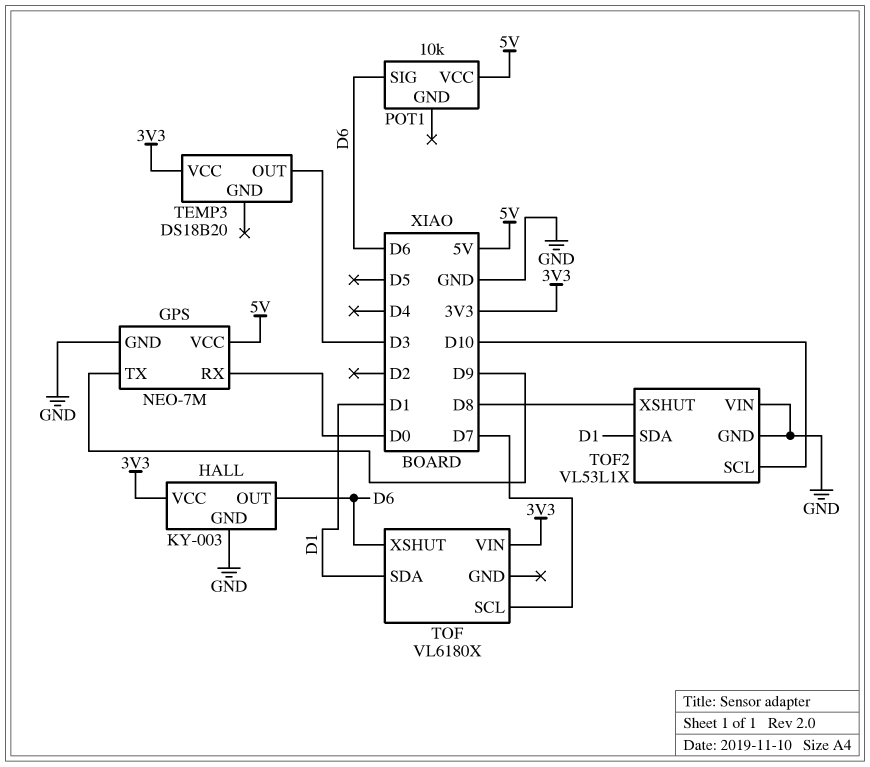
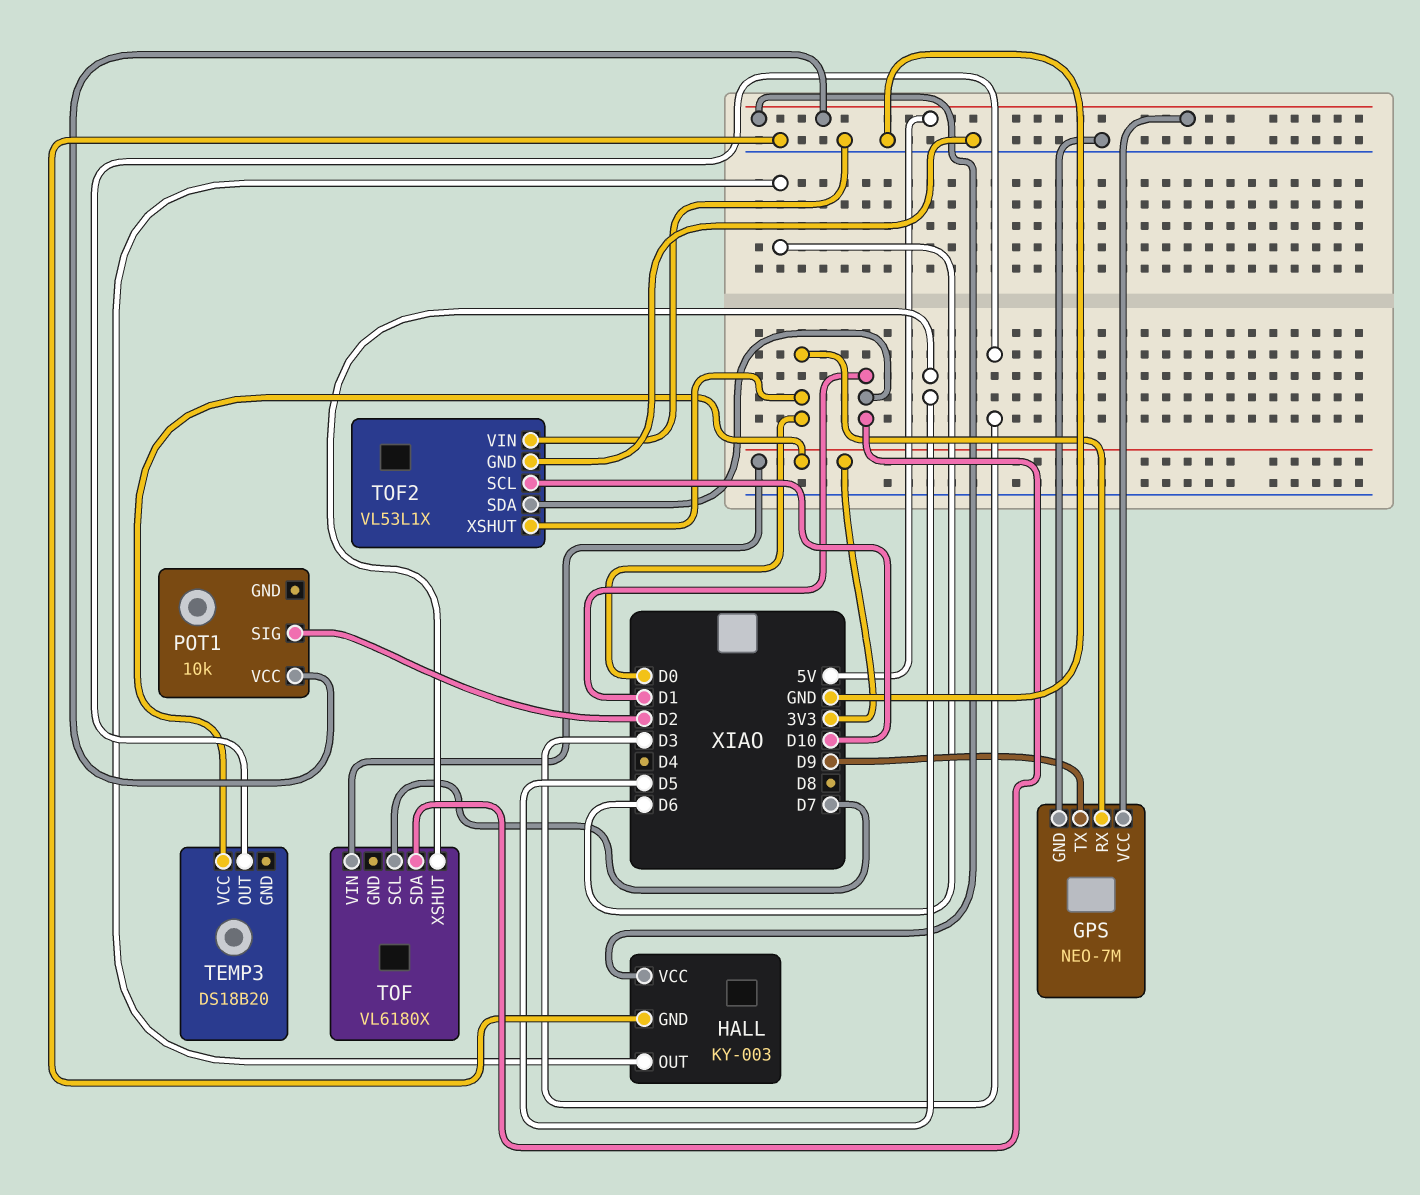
HALL pin VCC: 3V3 -> 5V
POT1 pin SIG: D6 -> D2
TOF pin XSHUT: D6 -> D5
TOF2 pin XSHUT: D8 -> D0

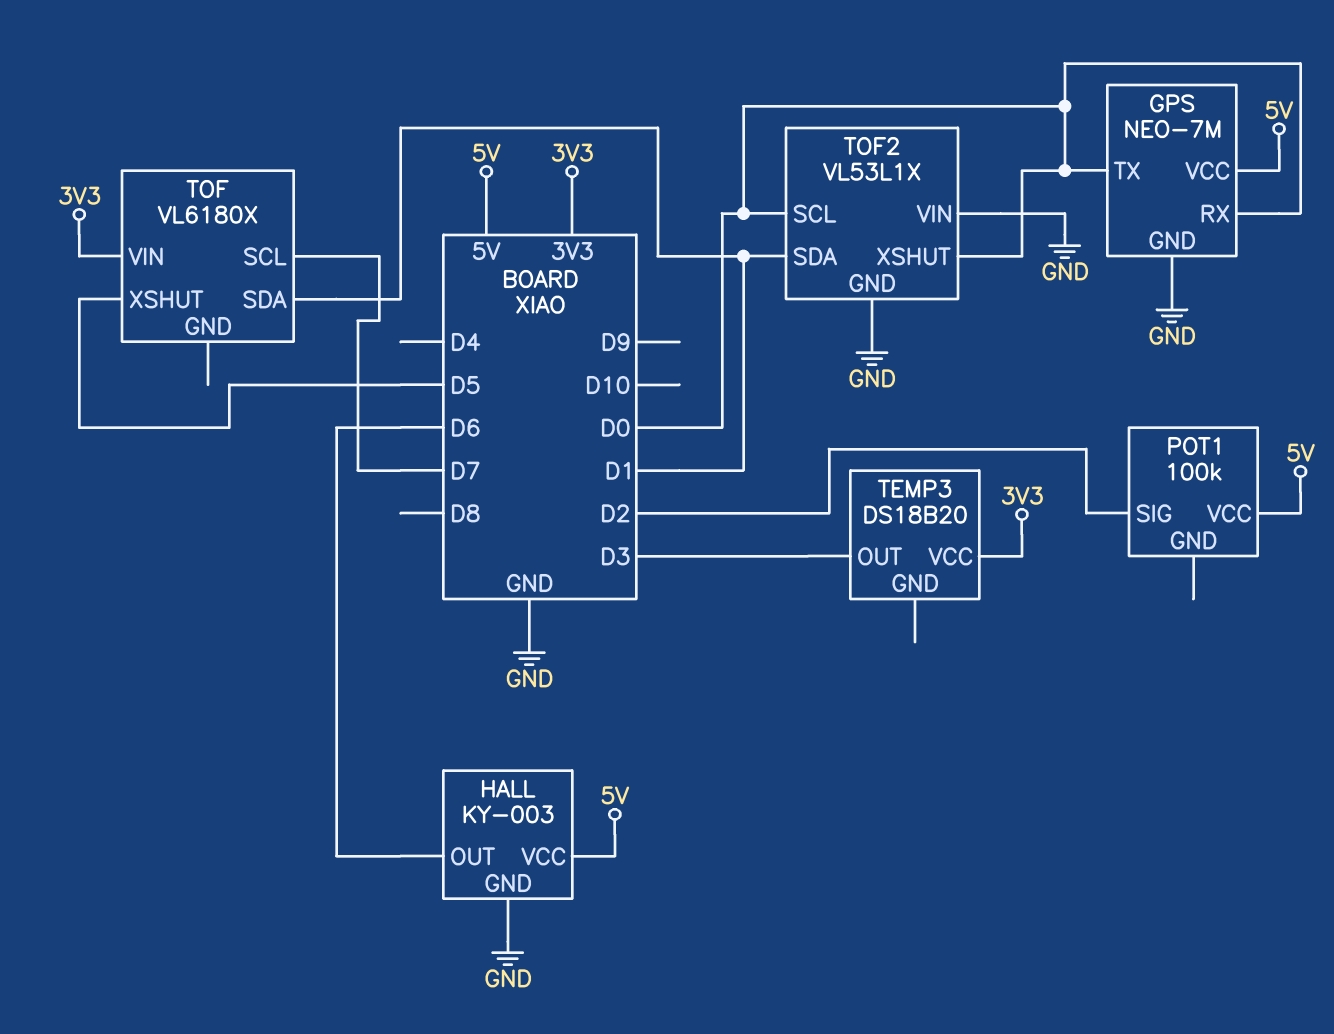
GPS pin TX: D9 -> D0
POT1: 10k -> 100k
TOF2 pin SCL: D10 -> D0

